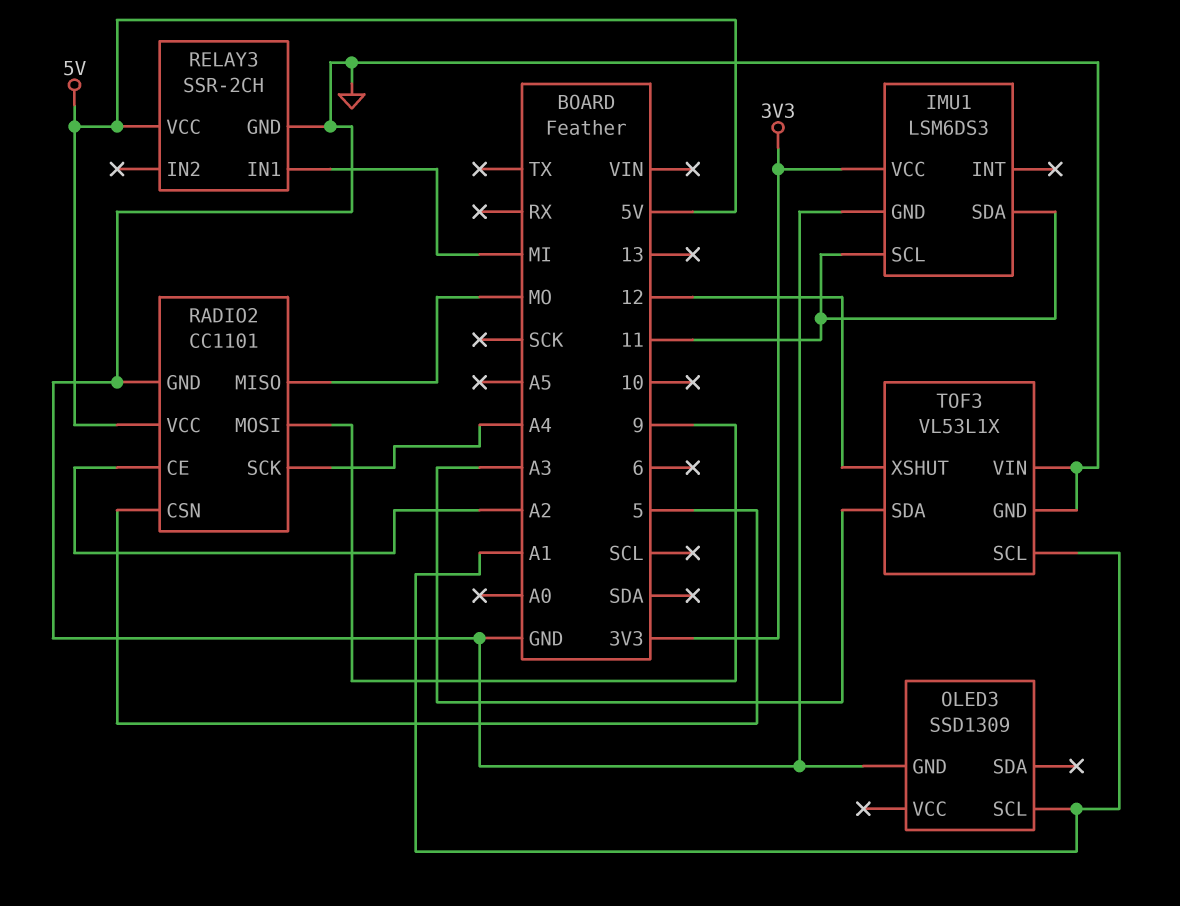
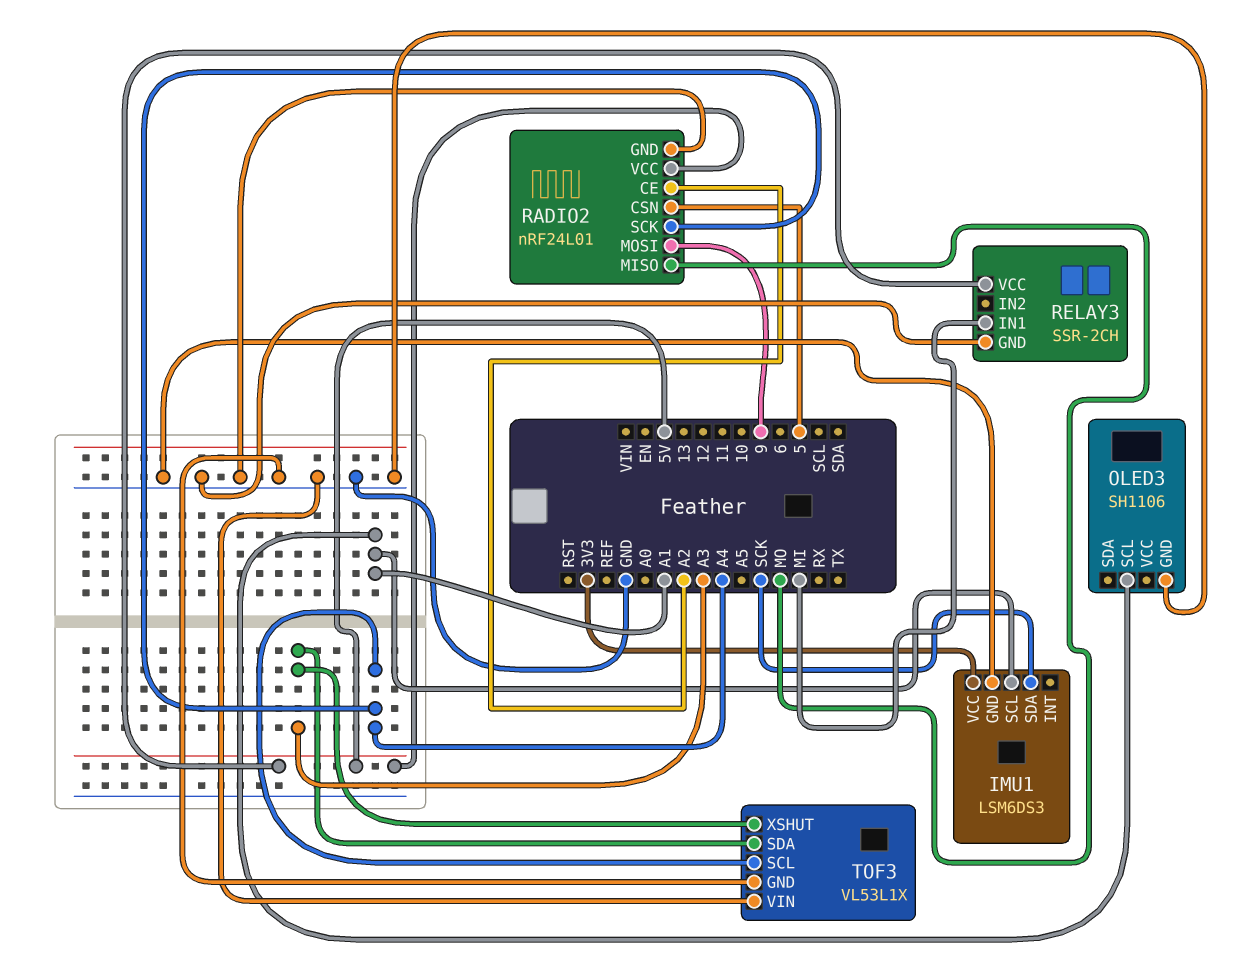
IMU1 pin SCL: 11 -> A1
IMU1 pin SDA: 11 -> SCK
OLED3: SSD1309 -> SH1106
RADIO2: CC1101 -> nRF24L01
TOF3 pin SCL: A1 -> A4
TOF3 pin XSHUT: 12 -> A3

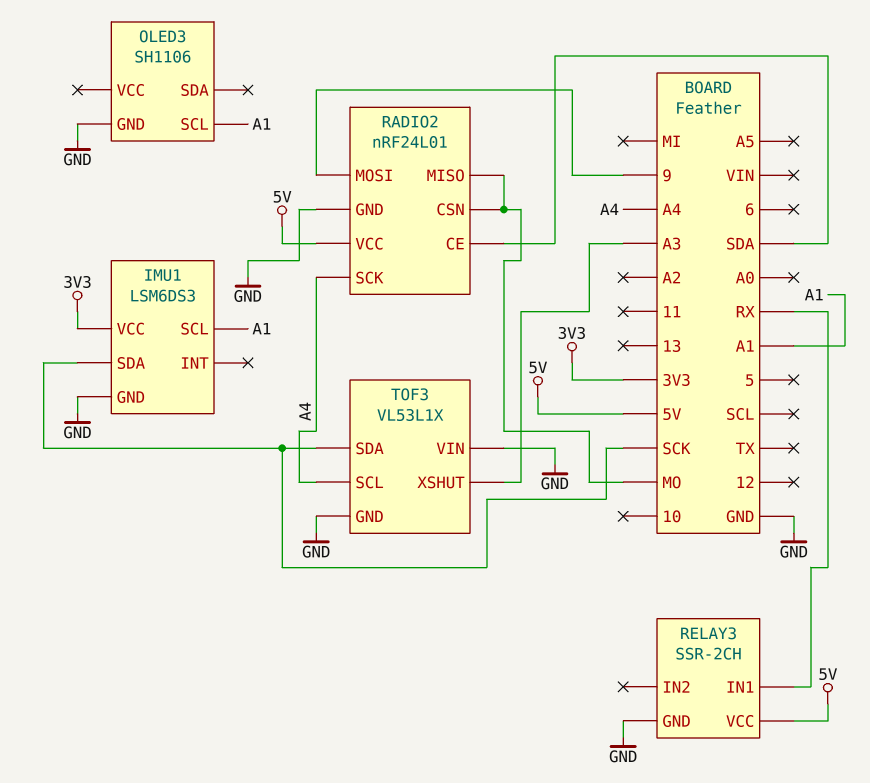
RADIO2 pin CE: A2 -> SDA
RADIO2 pin CSN: 5 -> MO
RELAY3 pin IN1: MI -> RX
TOF3 pin SDA: A3 -> SCK

